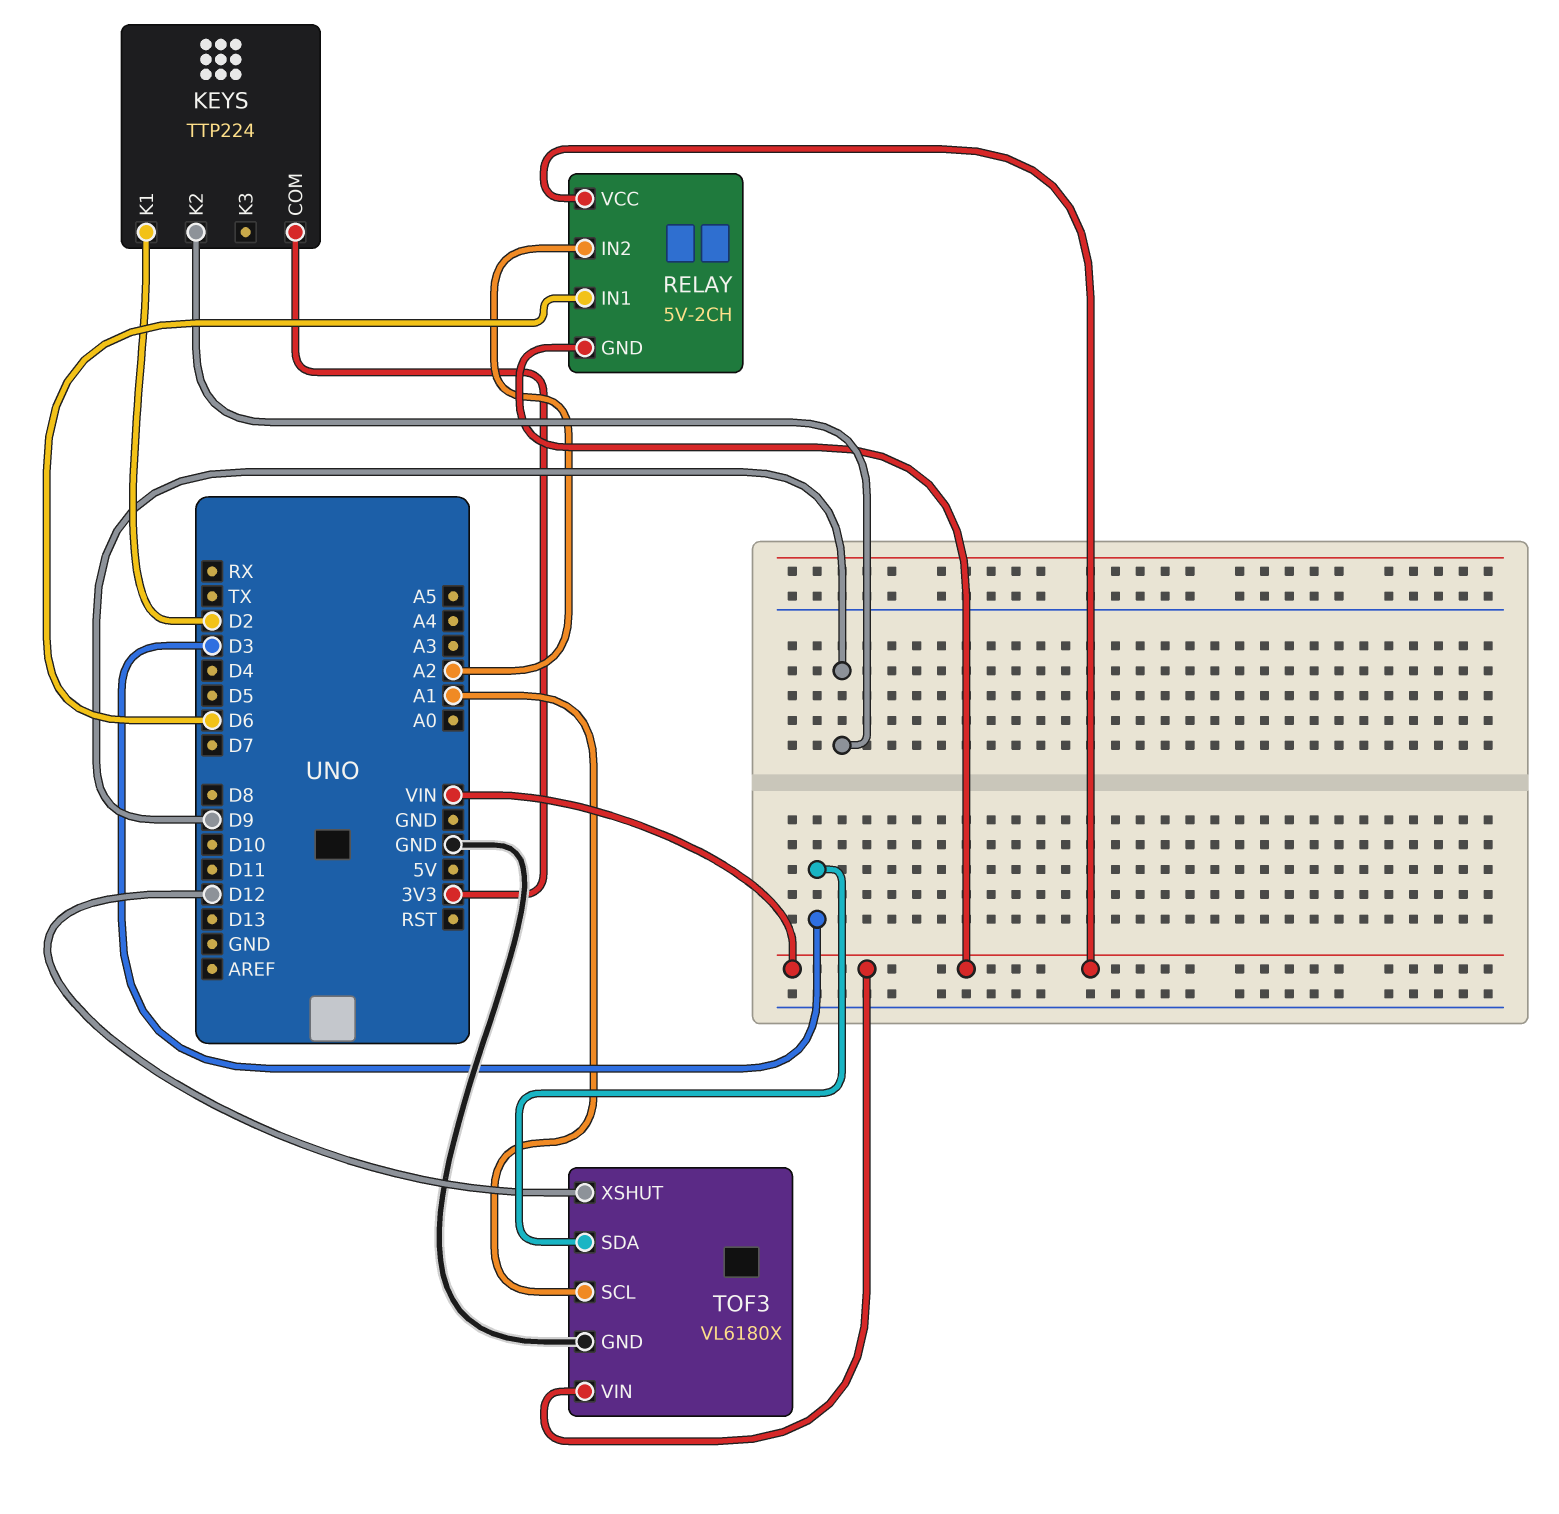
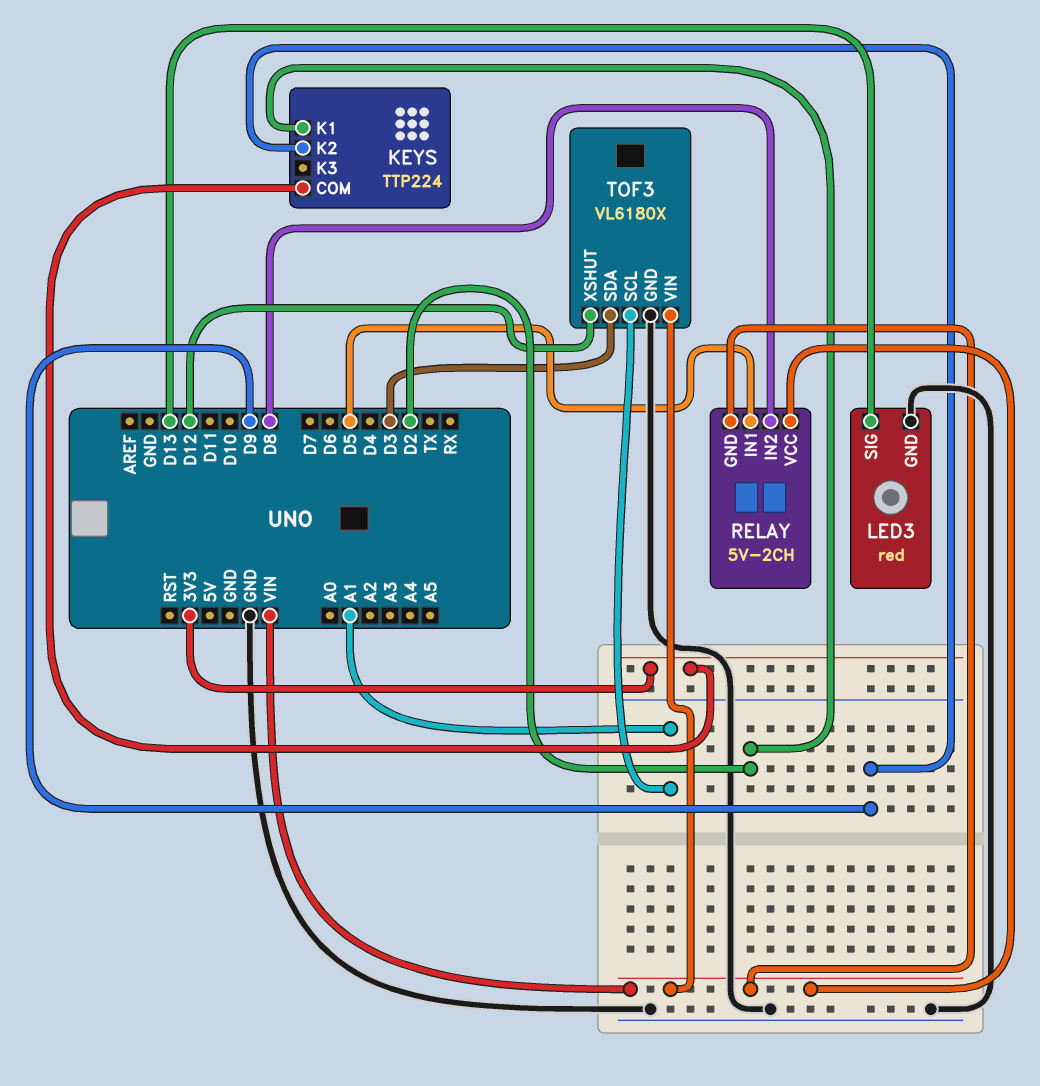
LED3: none -> red
LED3 pin GND: none -> GND
LED3 pin SIG: none -> D13
RELAY pin IN1: D6 -> D5
RELAY pin IN2: A2 -> D8

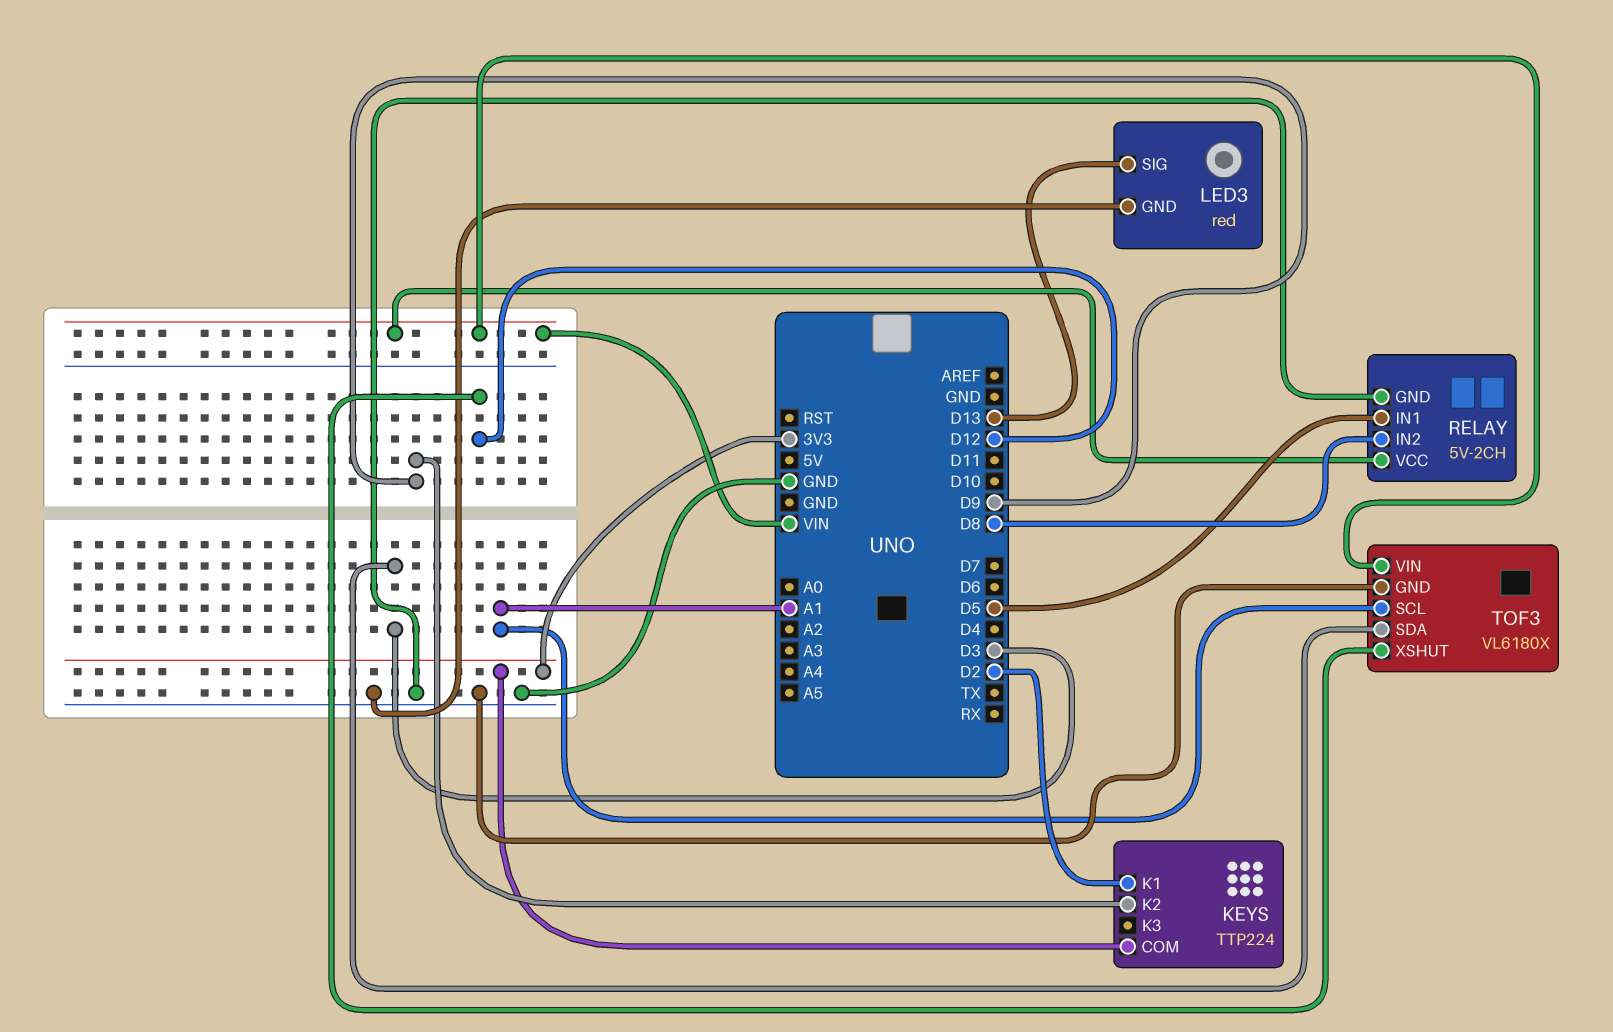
RELAY pin GND: VIN -> GND

